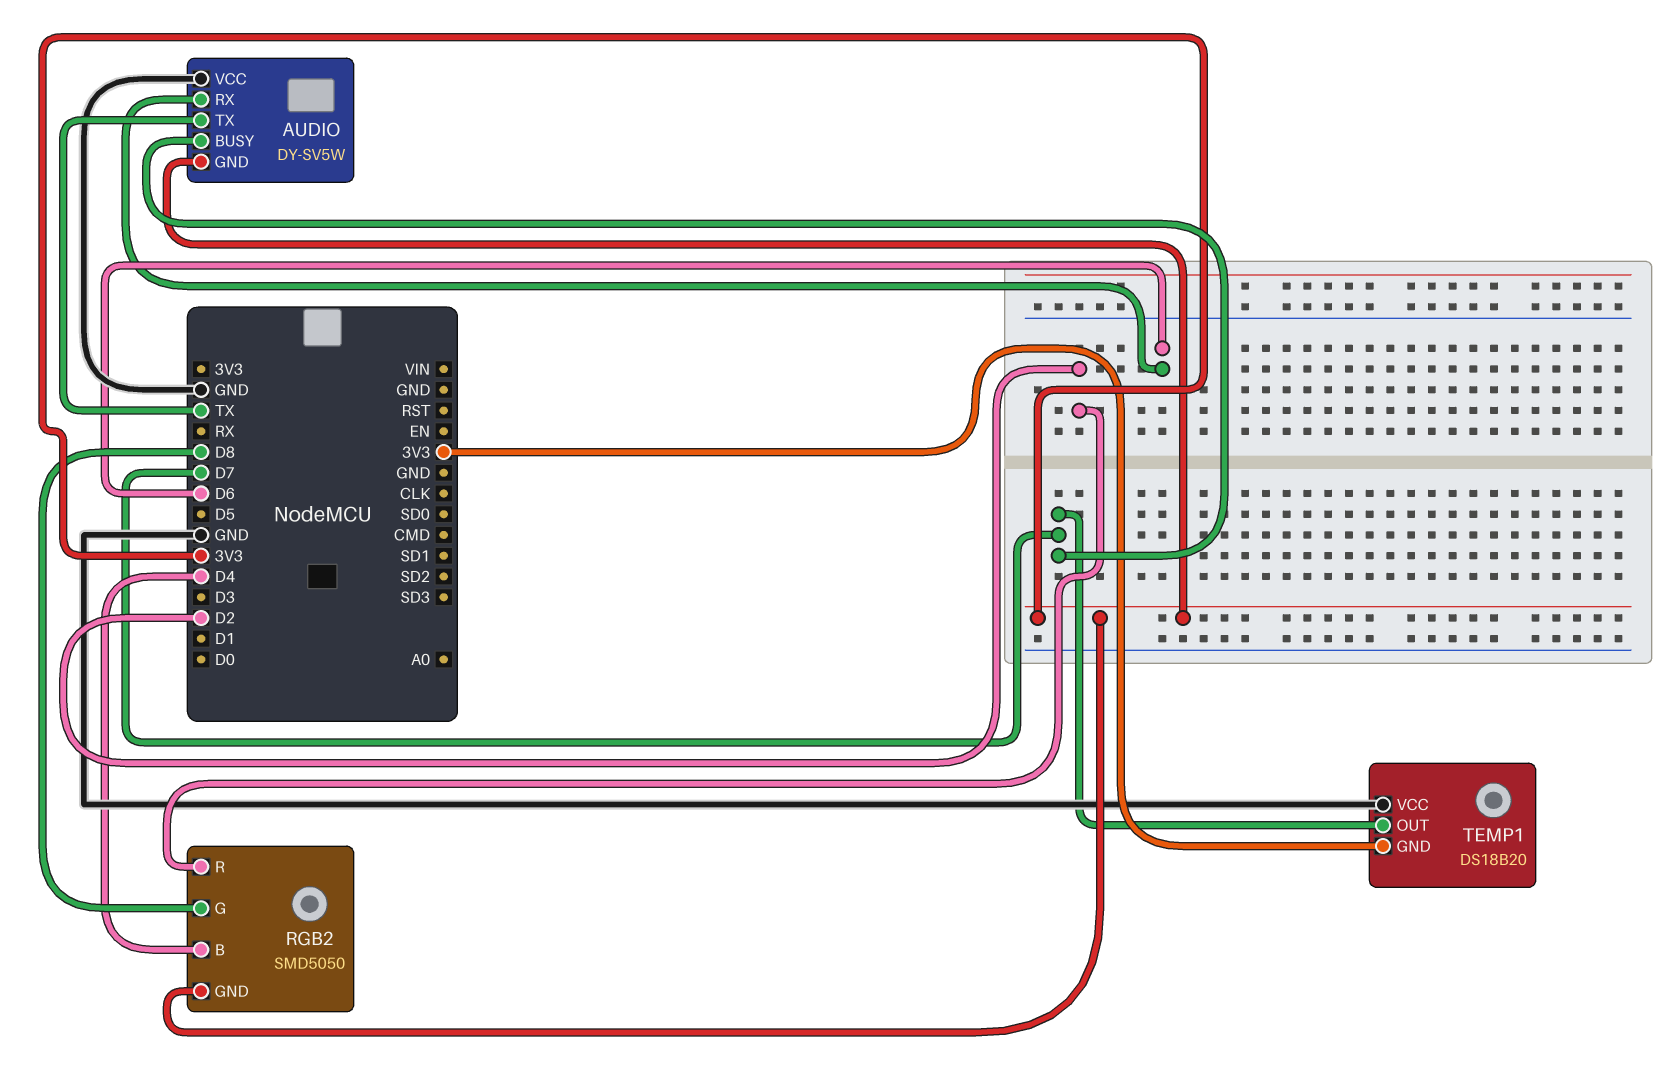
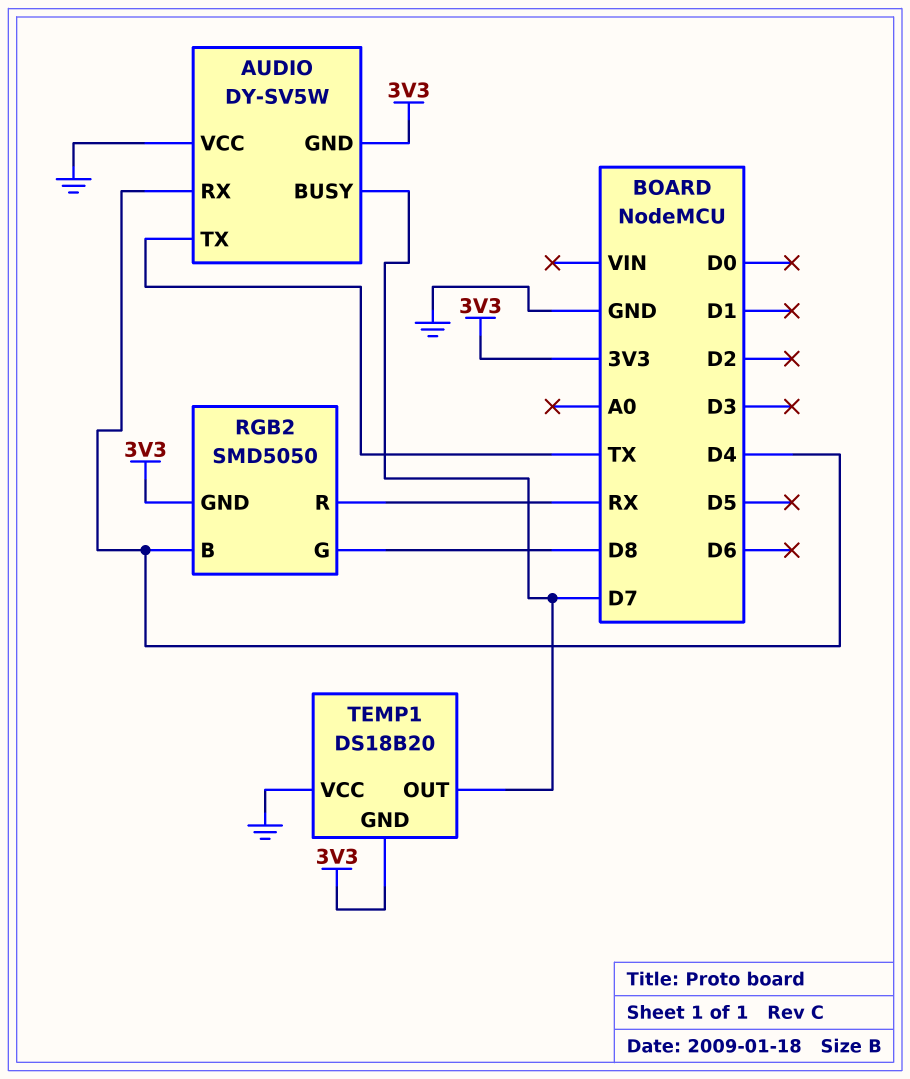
AUDIO pin RX: D6 -> D4
RGB2 pin R: D2 -> RX

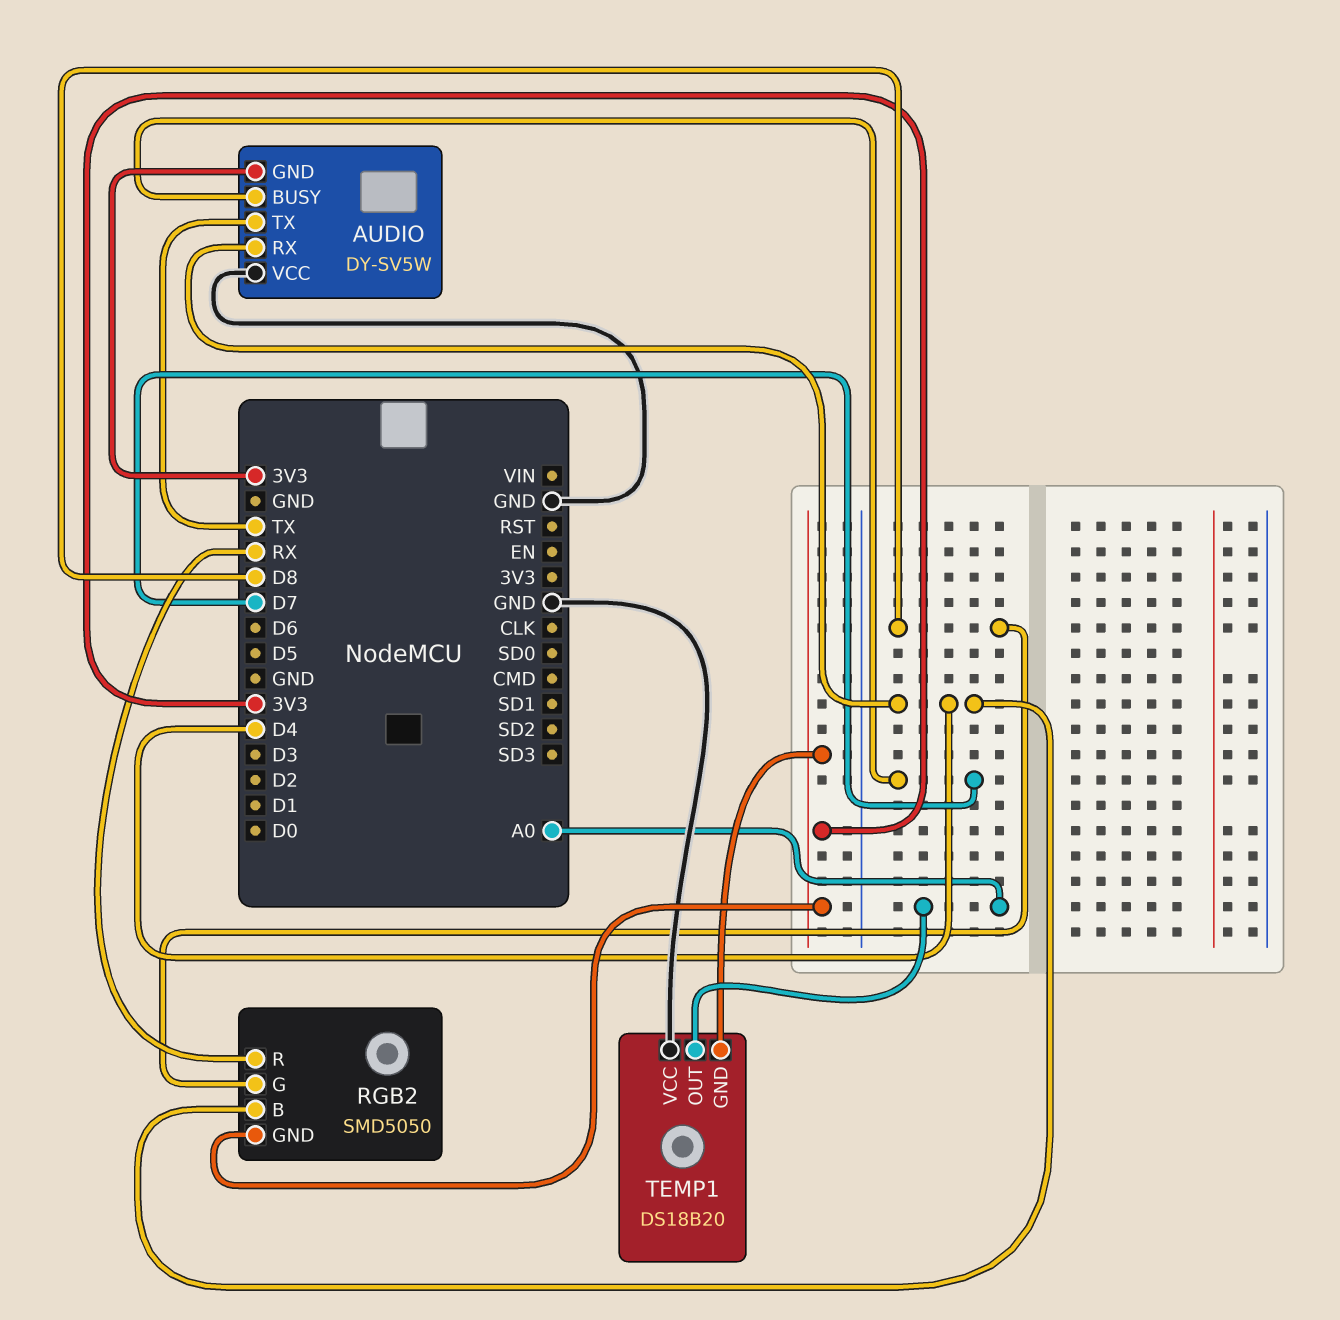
TEMP1 pin OUT: D7 -> A0

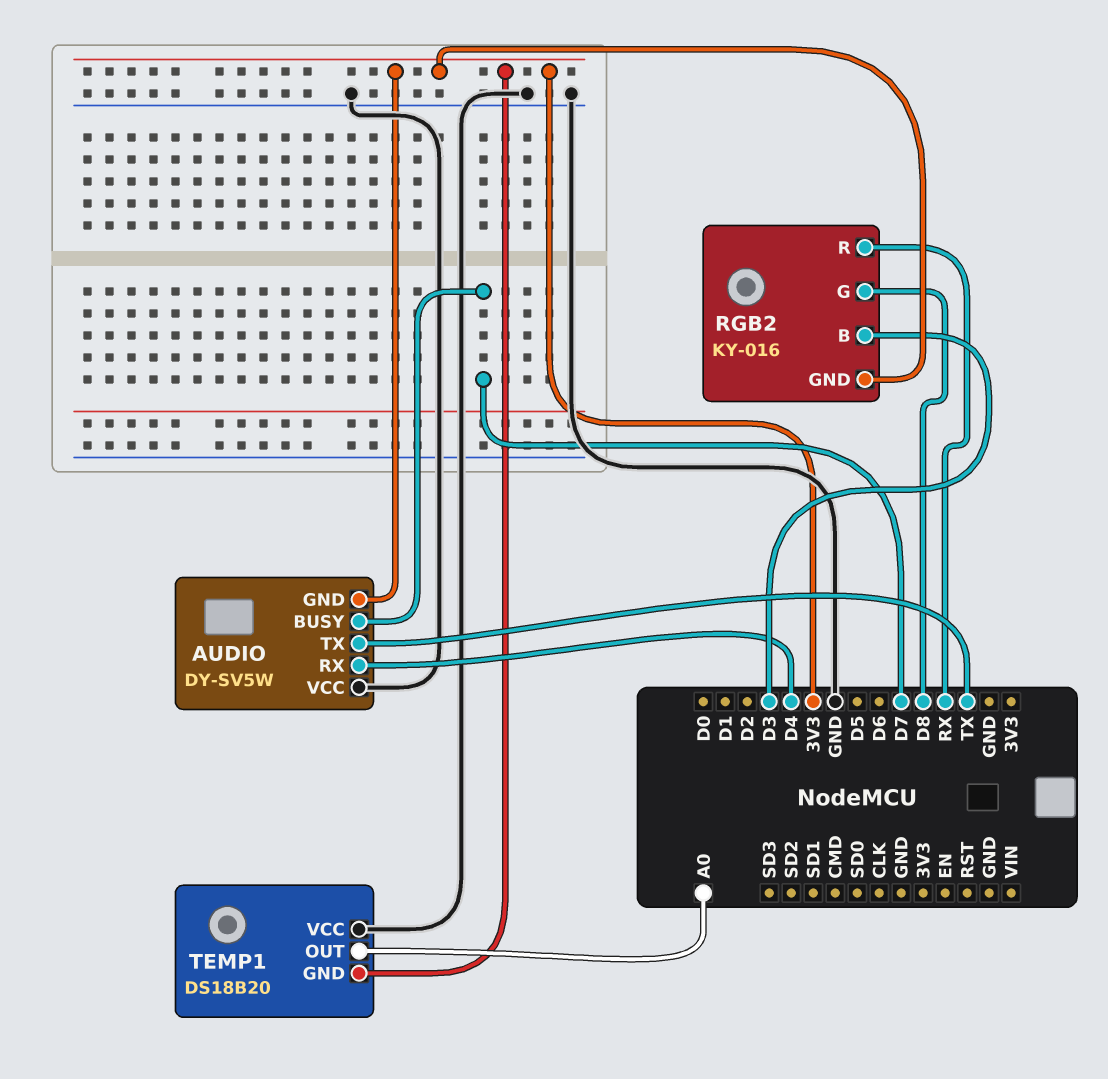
RGB2: SMD5050 -> KY-016
RGB2 pin B: D4 -> D3

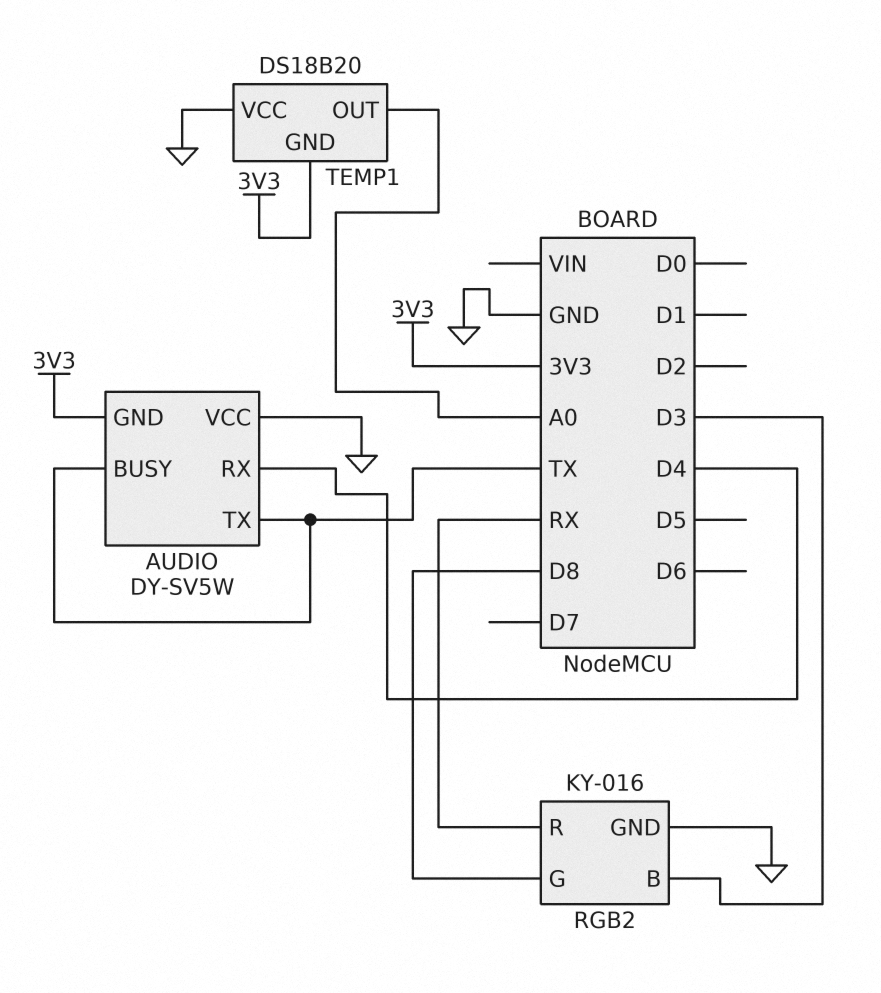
AUDIO pin BUSY: D7 -> TX
RGB2 pin GND: 3V3 -> GND

